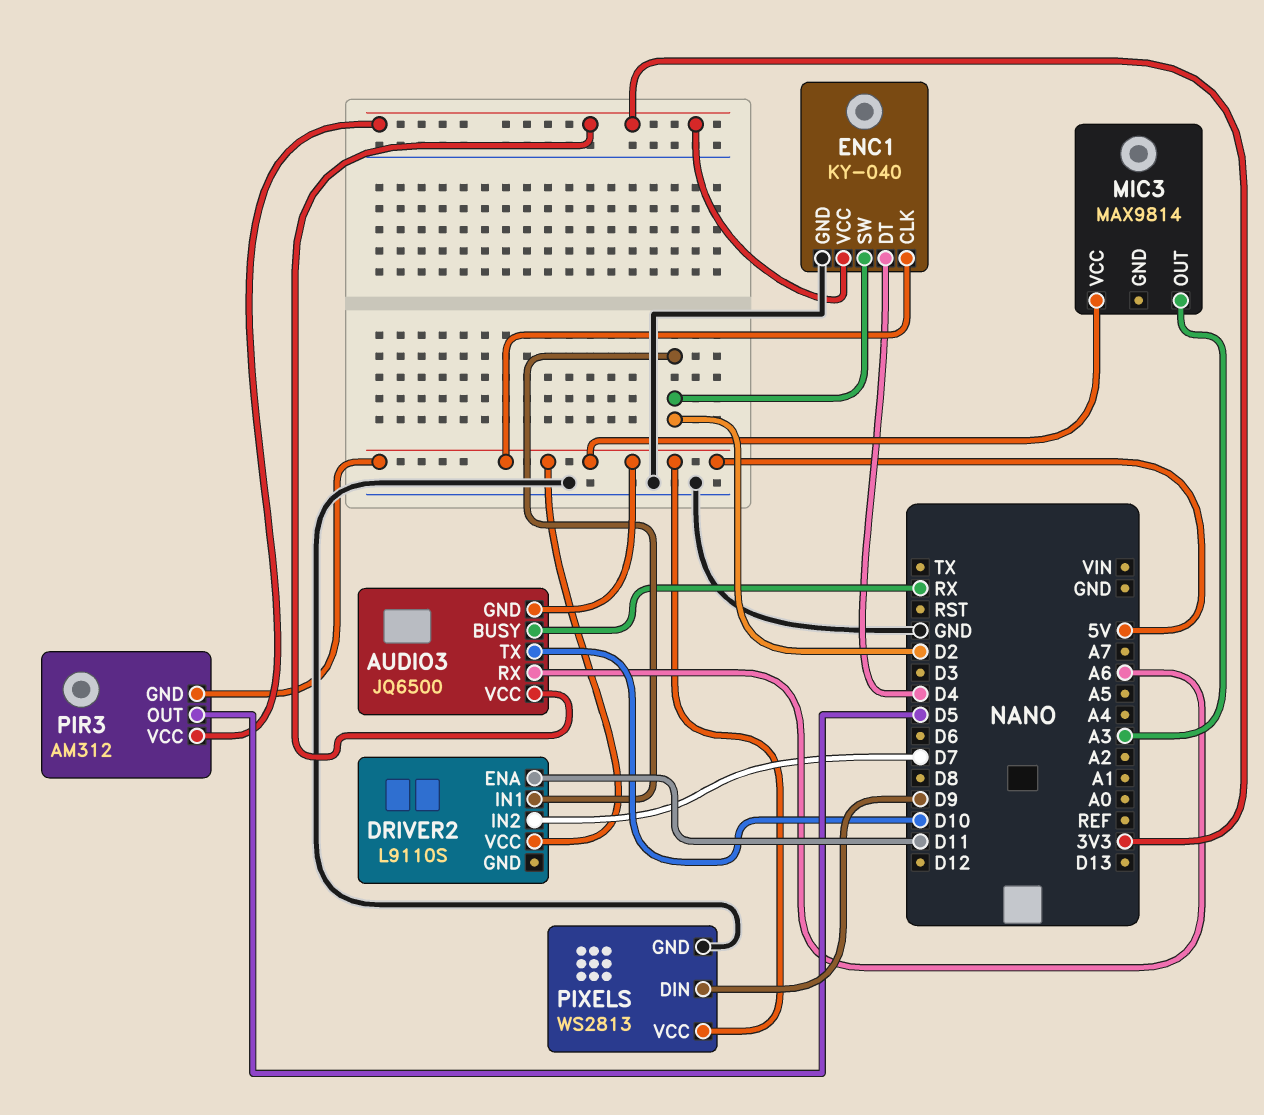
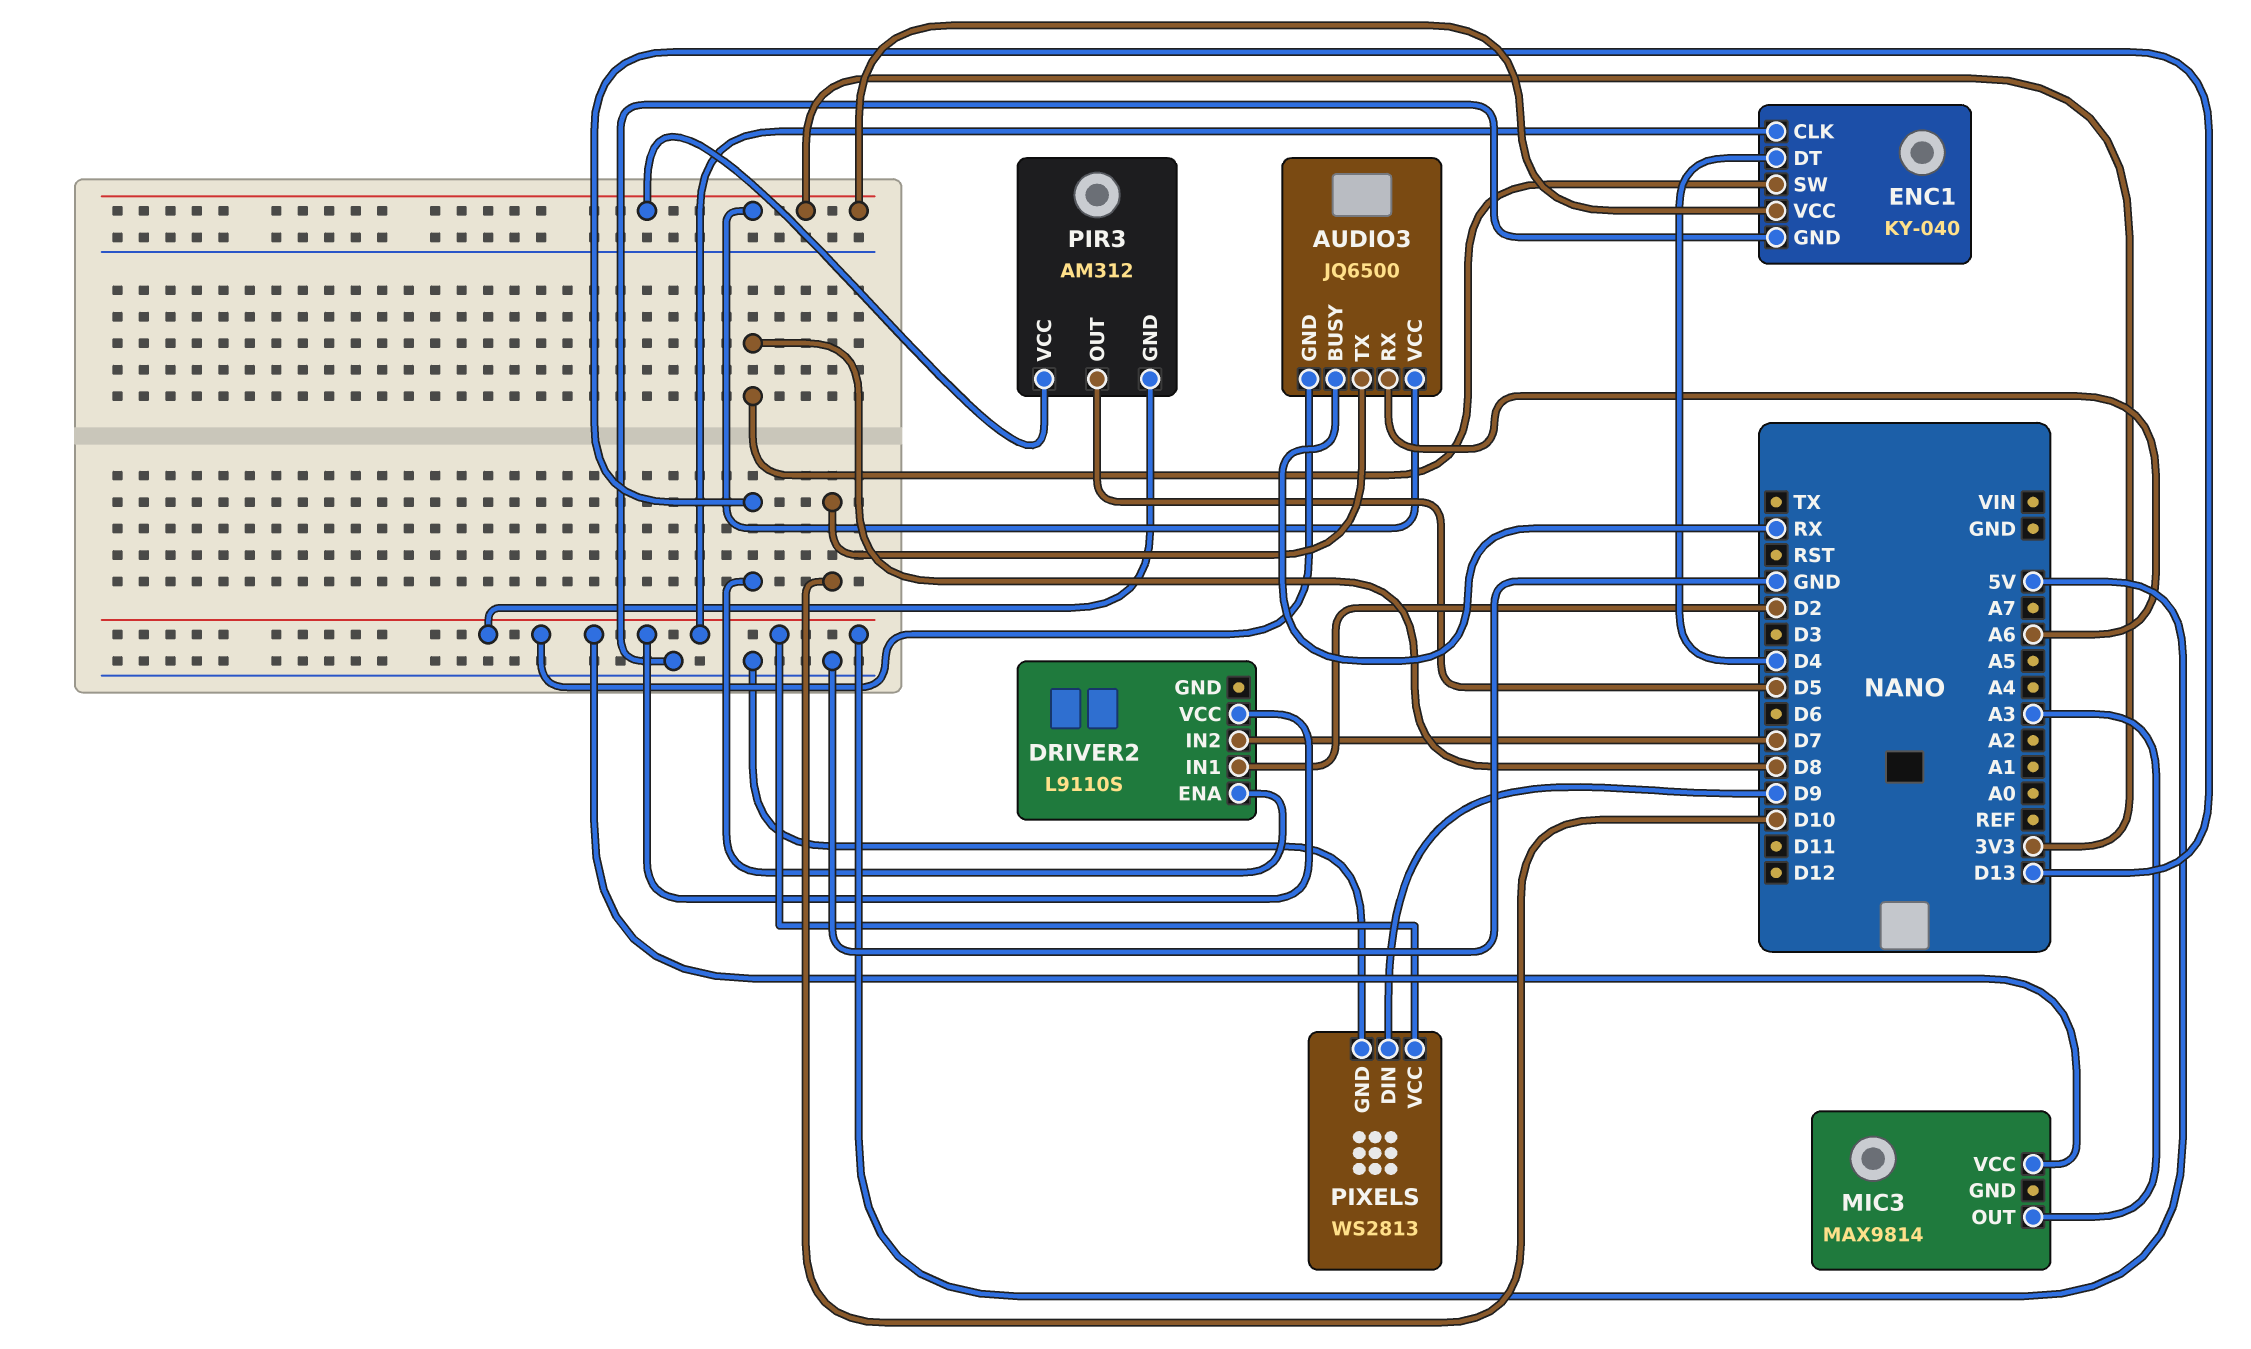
DRIVER2 pin ENA: D11 -> D13
ENC1 pin SW: D2 -> D8

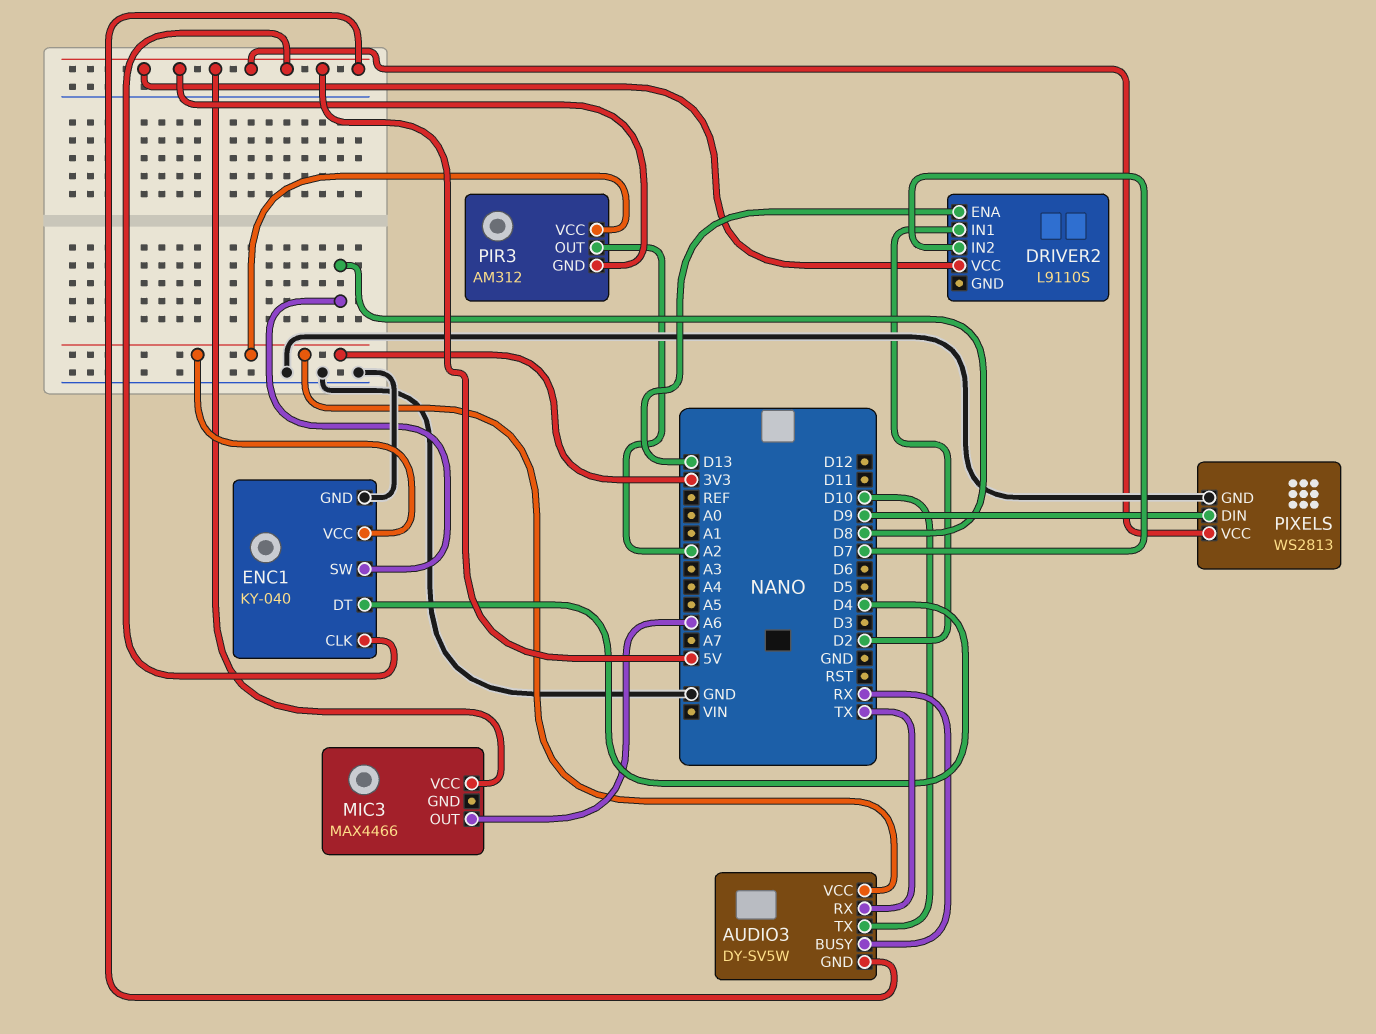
AUDIO3: JQ6500 -> DY-SV5W
AUDIO3 pin RX: A6 -> TX
MIC3: MAX9814 -> MAX4466
MIC3 pin OUT: A3 -> A6
PIR3 pin OUT: D5 -> A2

